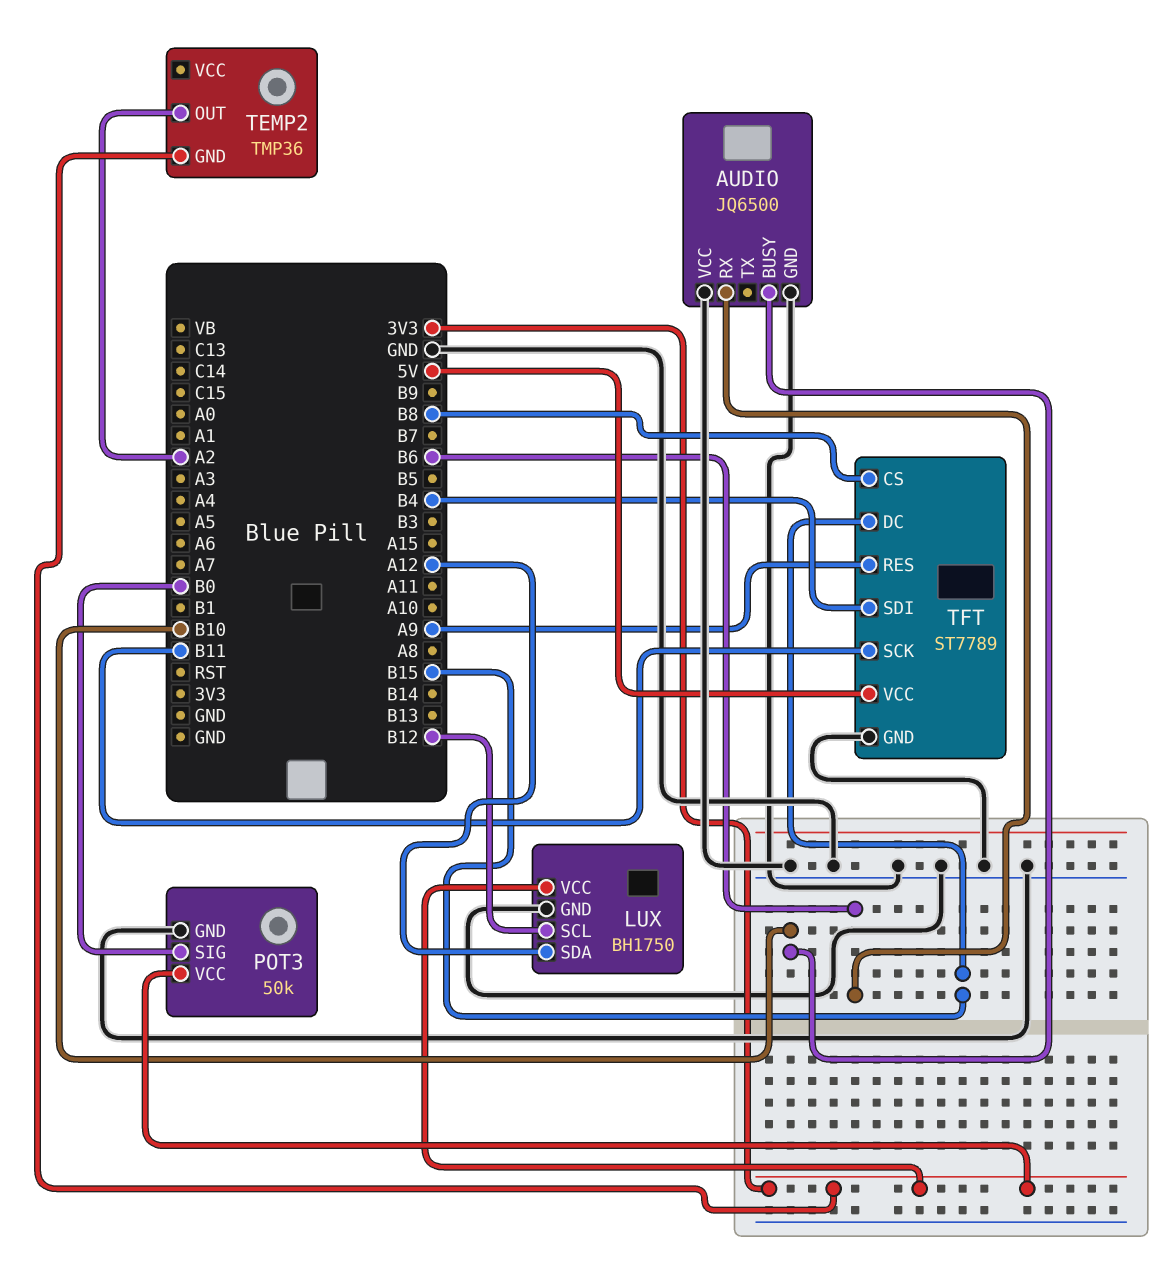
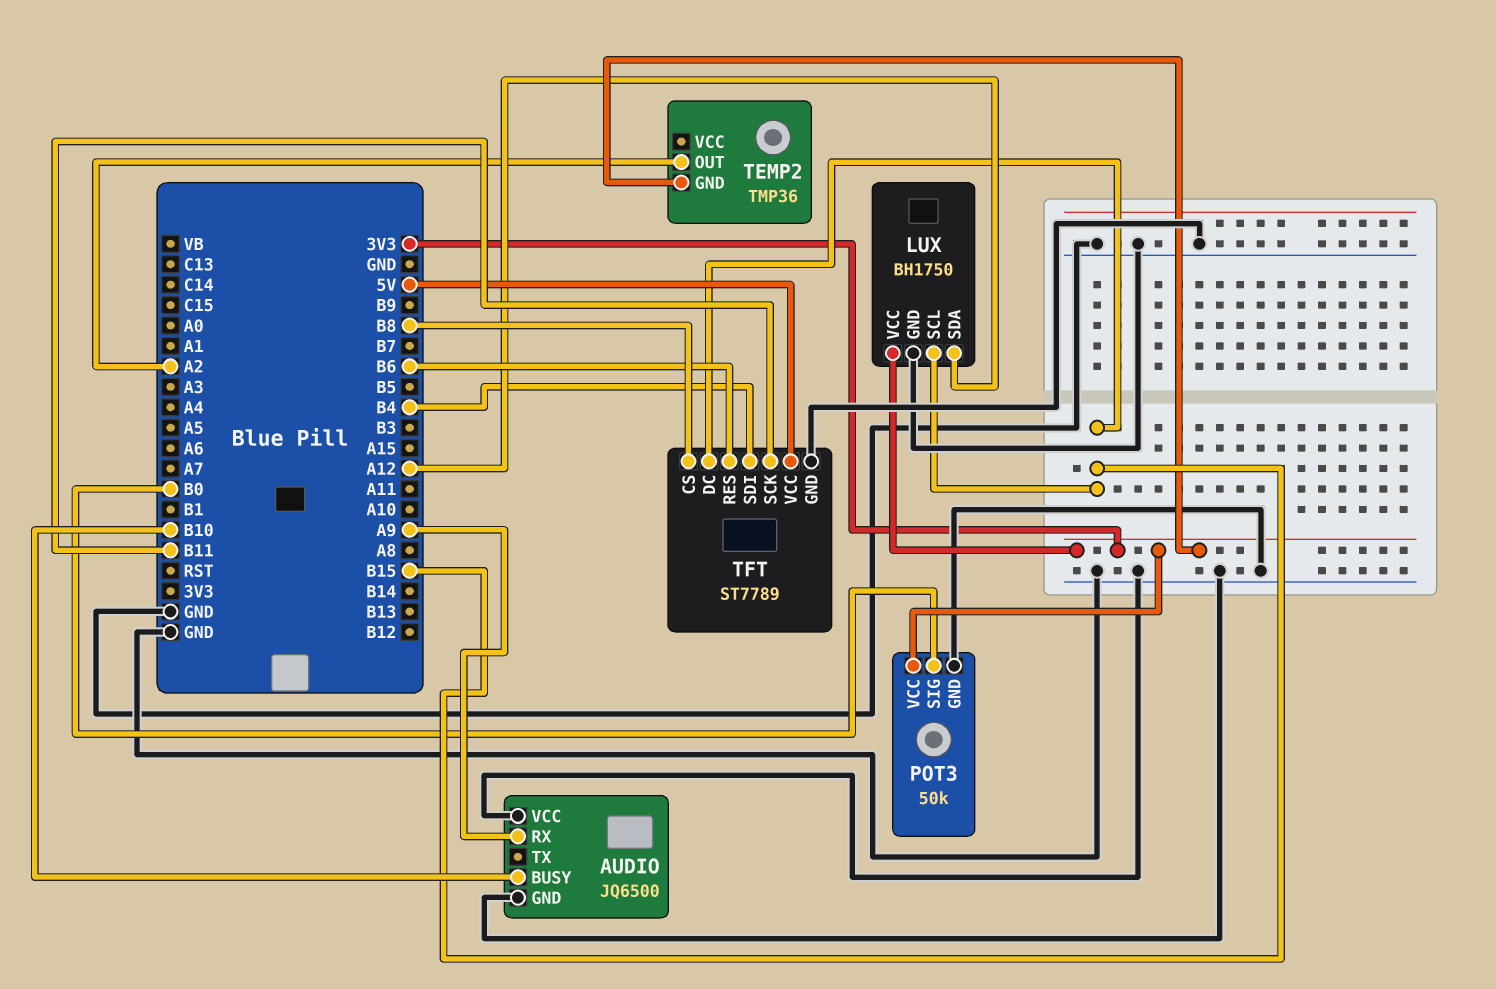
AUDIO pin RX: B6 -> A9
LUX pin SCL: B12 -> B15
TFT pin RES: A9 -> B6

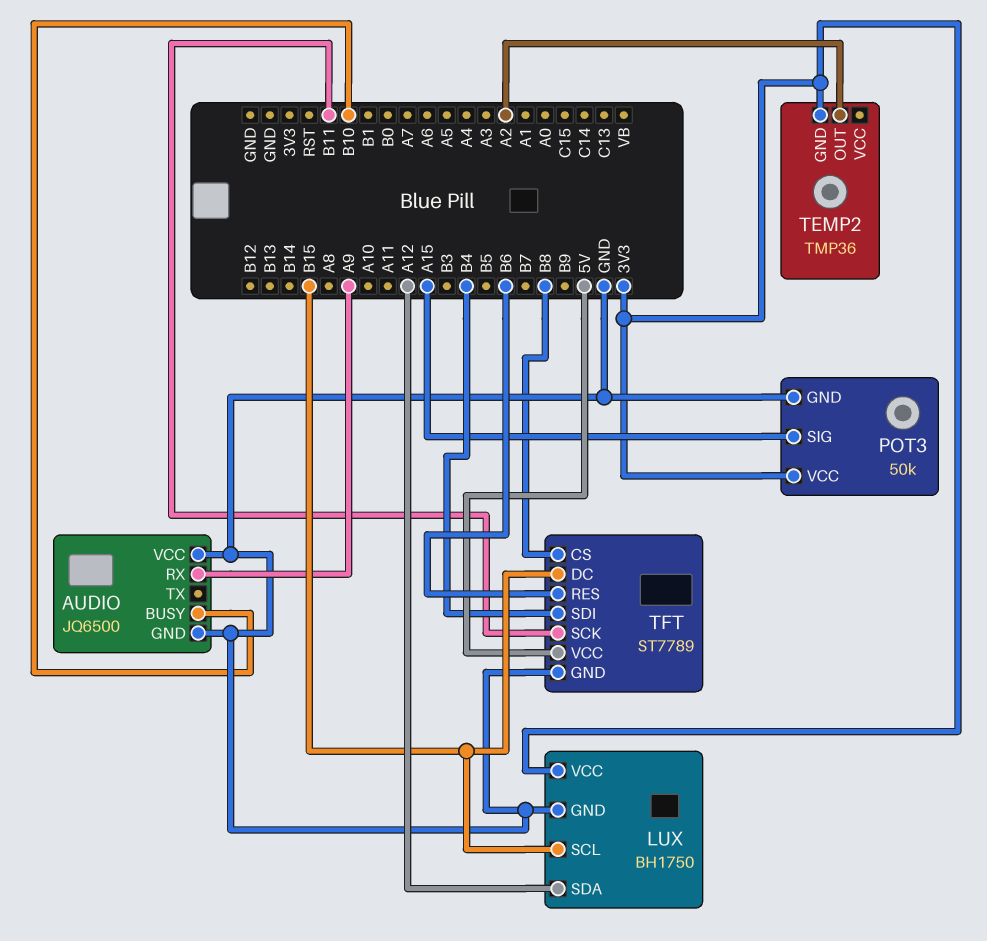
POT3 pin SIG: B0 -> A15

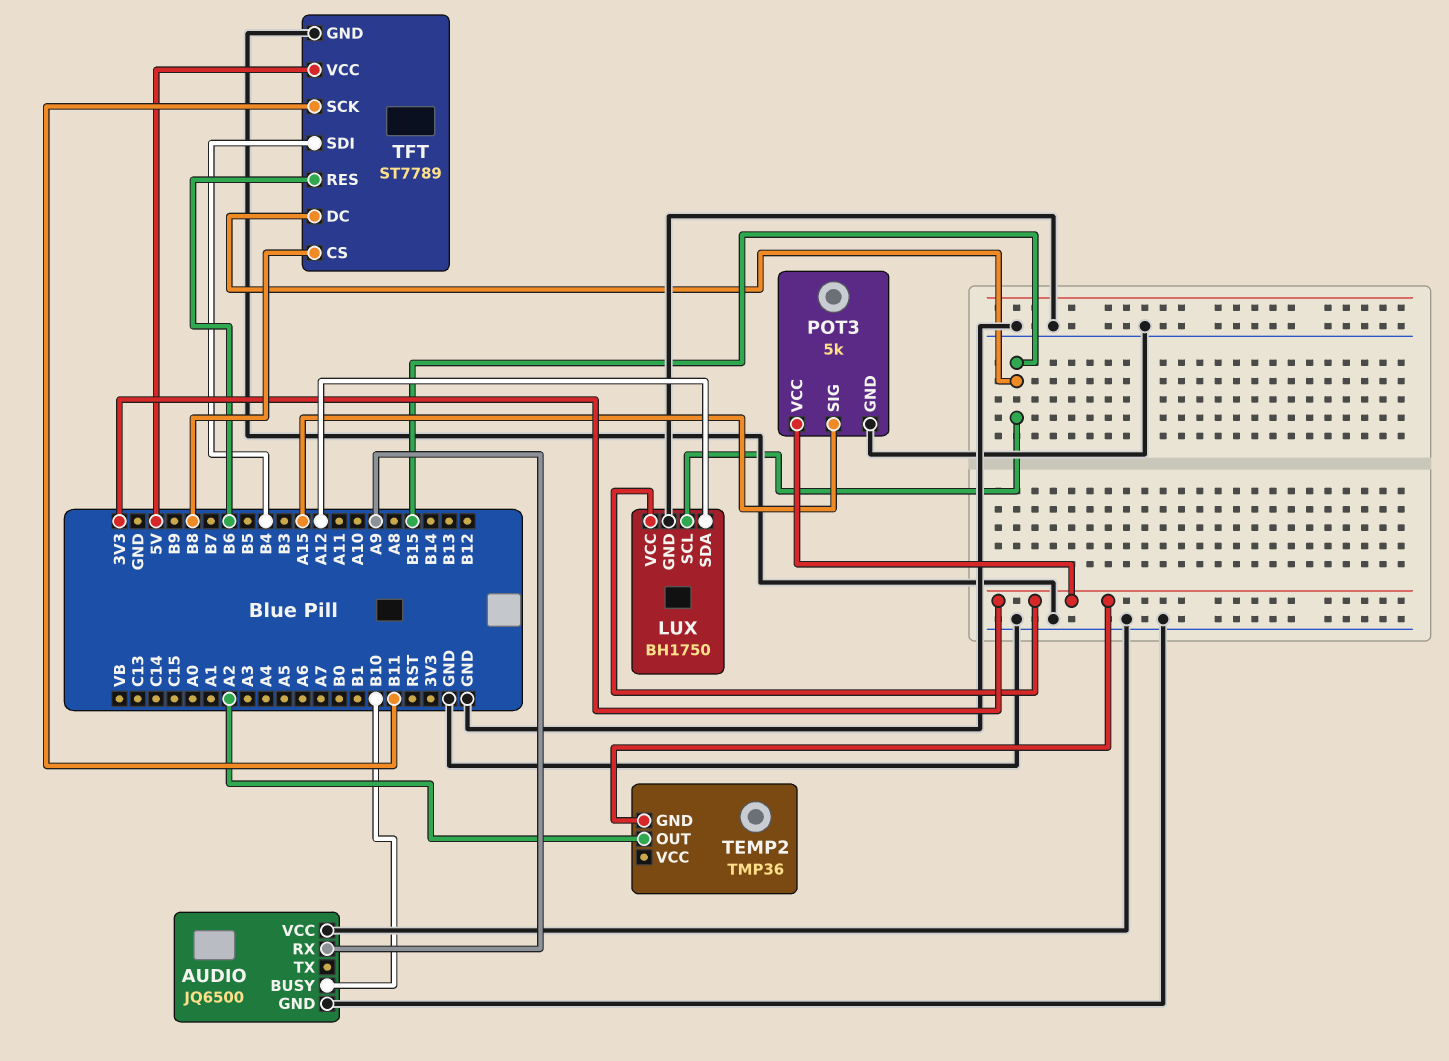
POT3: 50k -> 5k

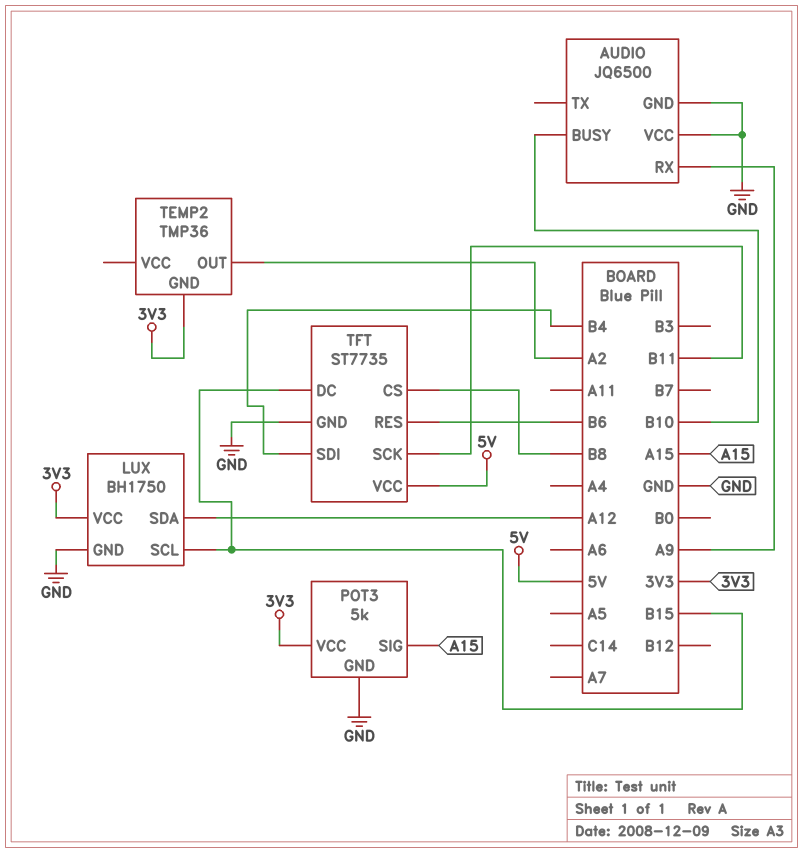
TFT: ST7789 -> ST7735

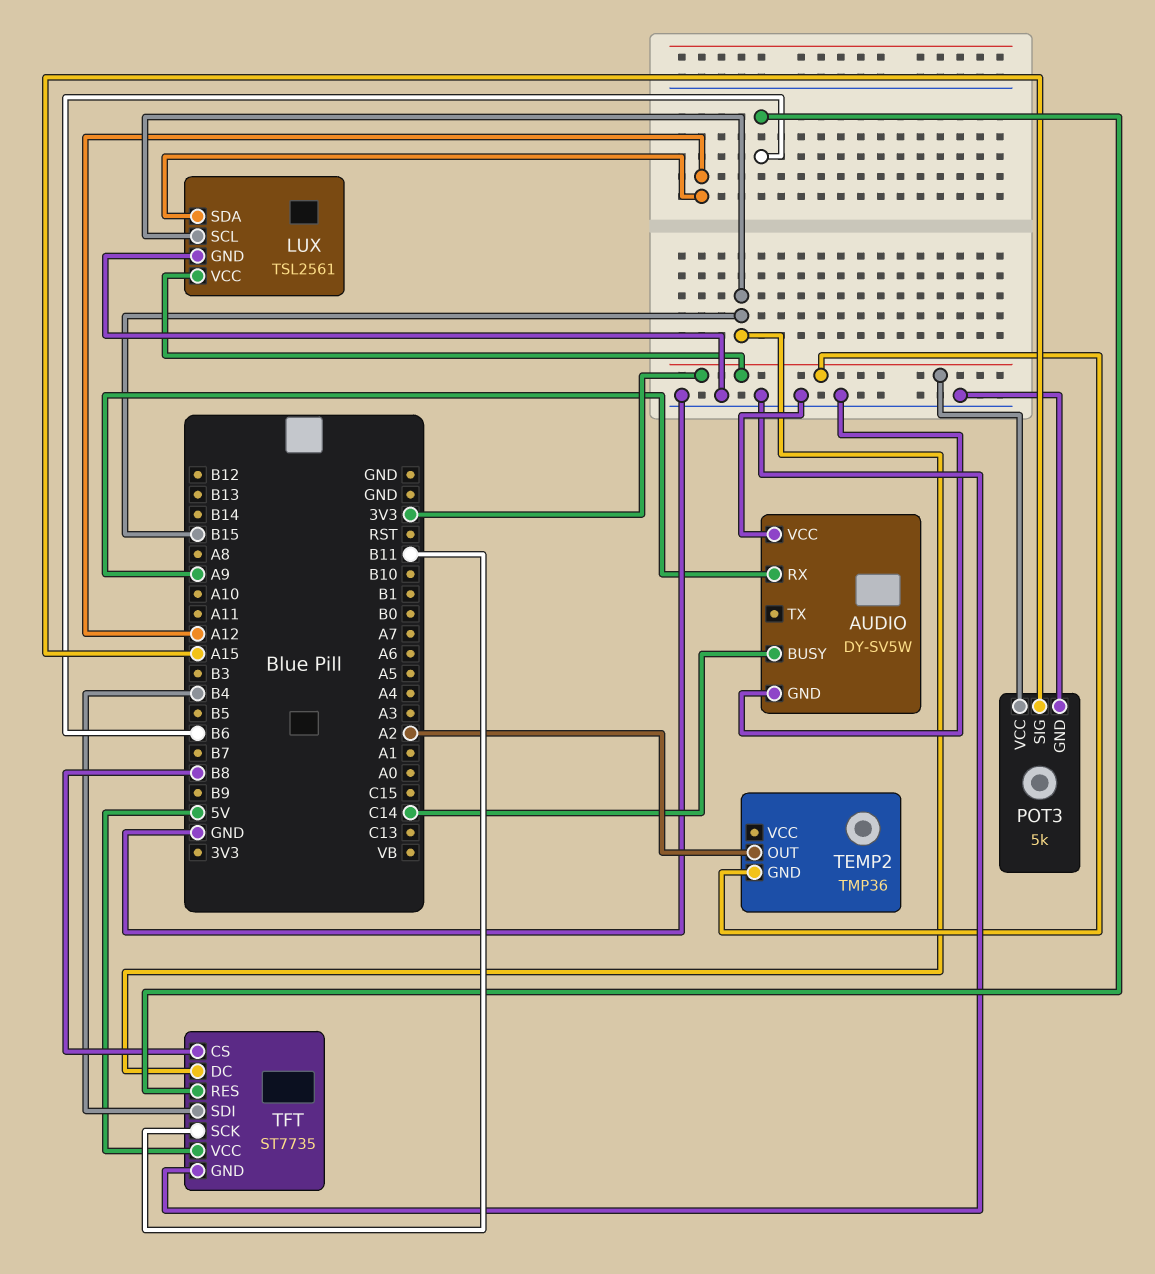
AUDIO: JQ6500 -> DY-SV5W
AUDIO pin BUSY: B10 -> C14
LUX: BH1750 -> TSL2561

